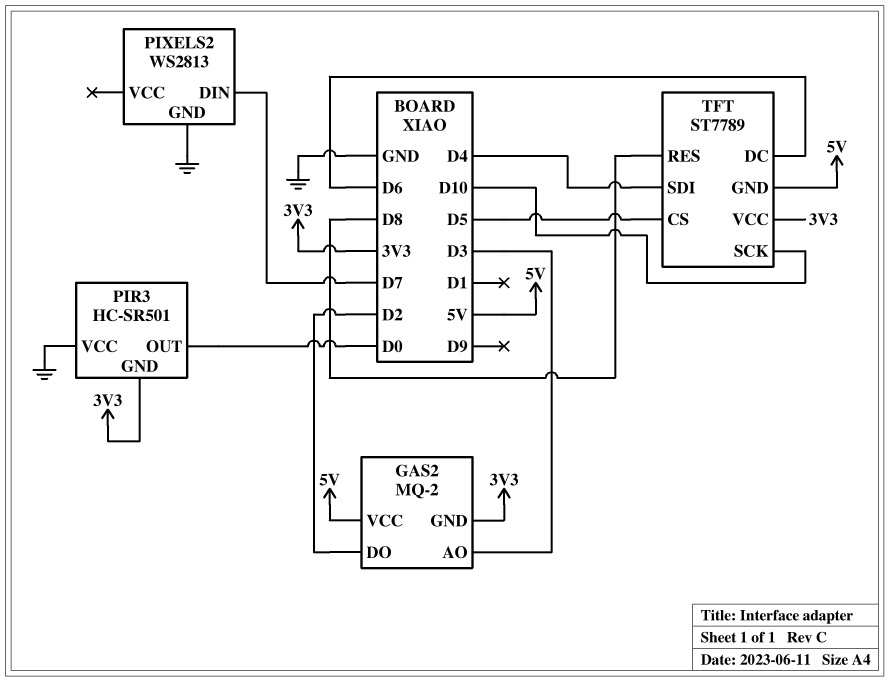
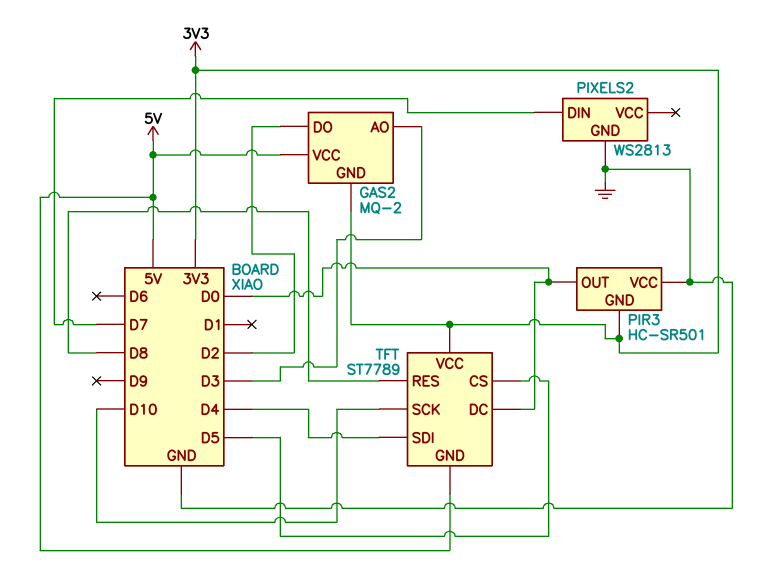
TFT pin DC: D6 -> D0

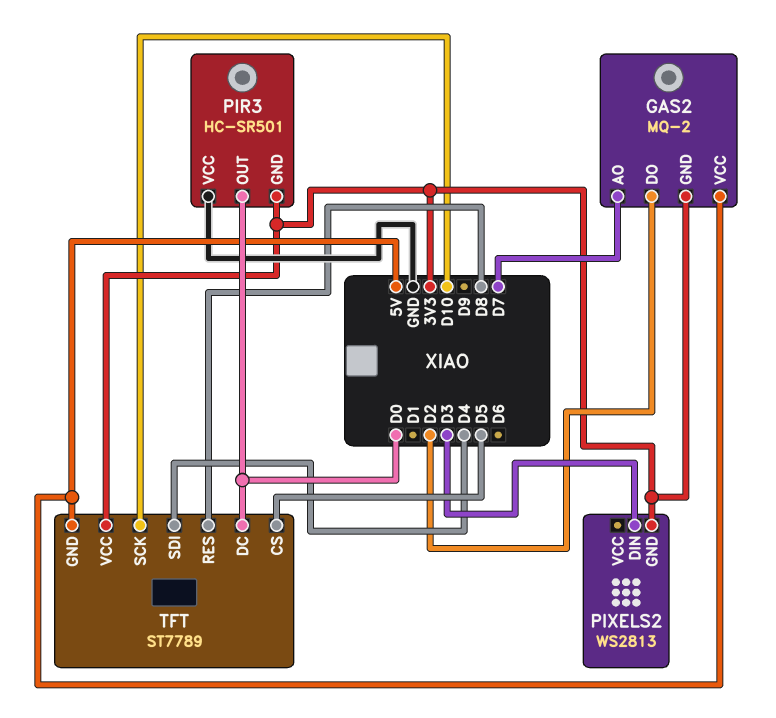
GAS2 pin AO: D3 -> D7
PIXELS2 pin DIN: D7 -> D3
PIXELS2 pin GND: GND -> 3V3

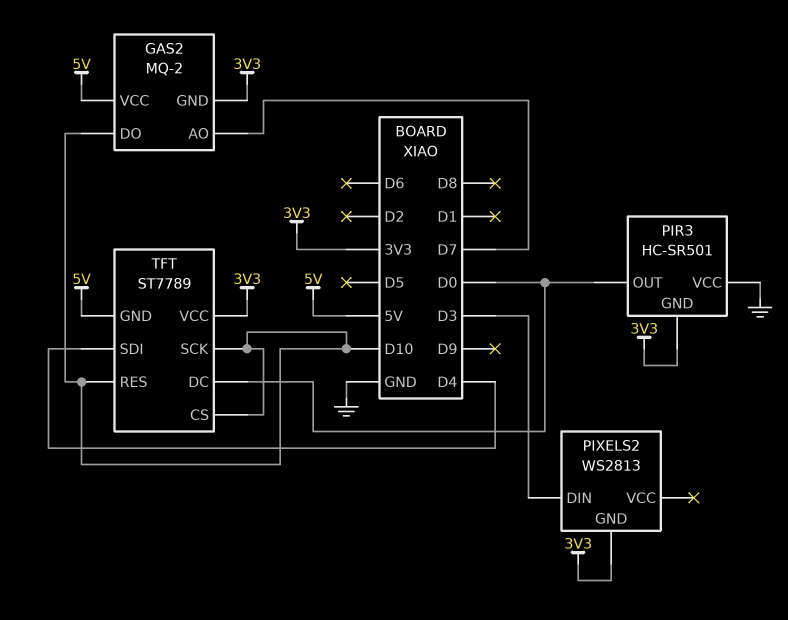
GAS2 pin DO: D2 -> D10
TFT pin CS: D5 -> D10
TFT pin RES: D8 -> D10

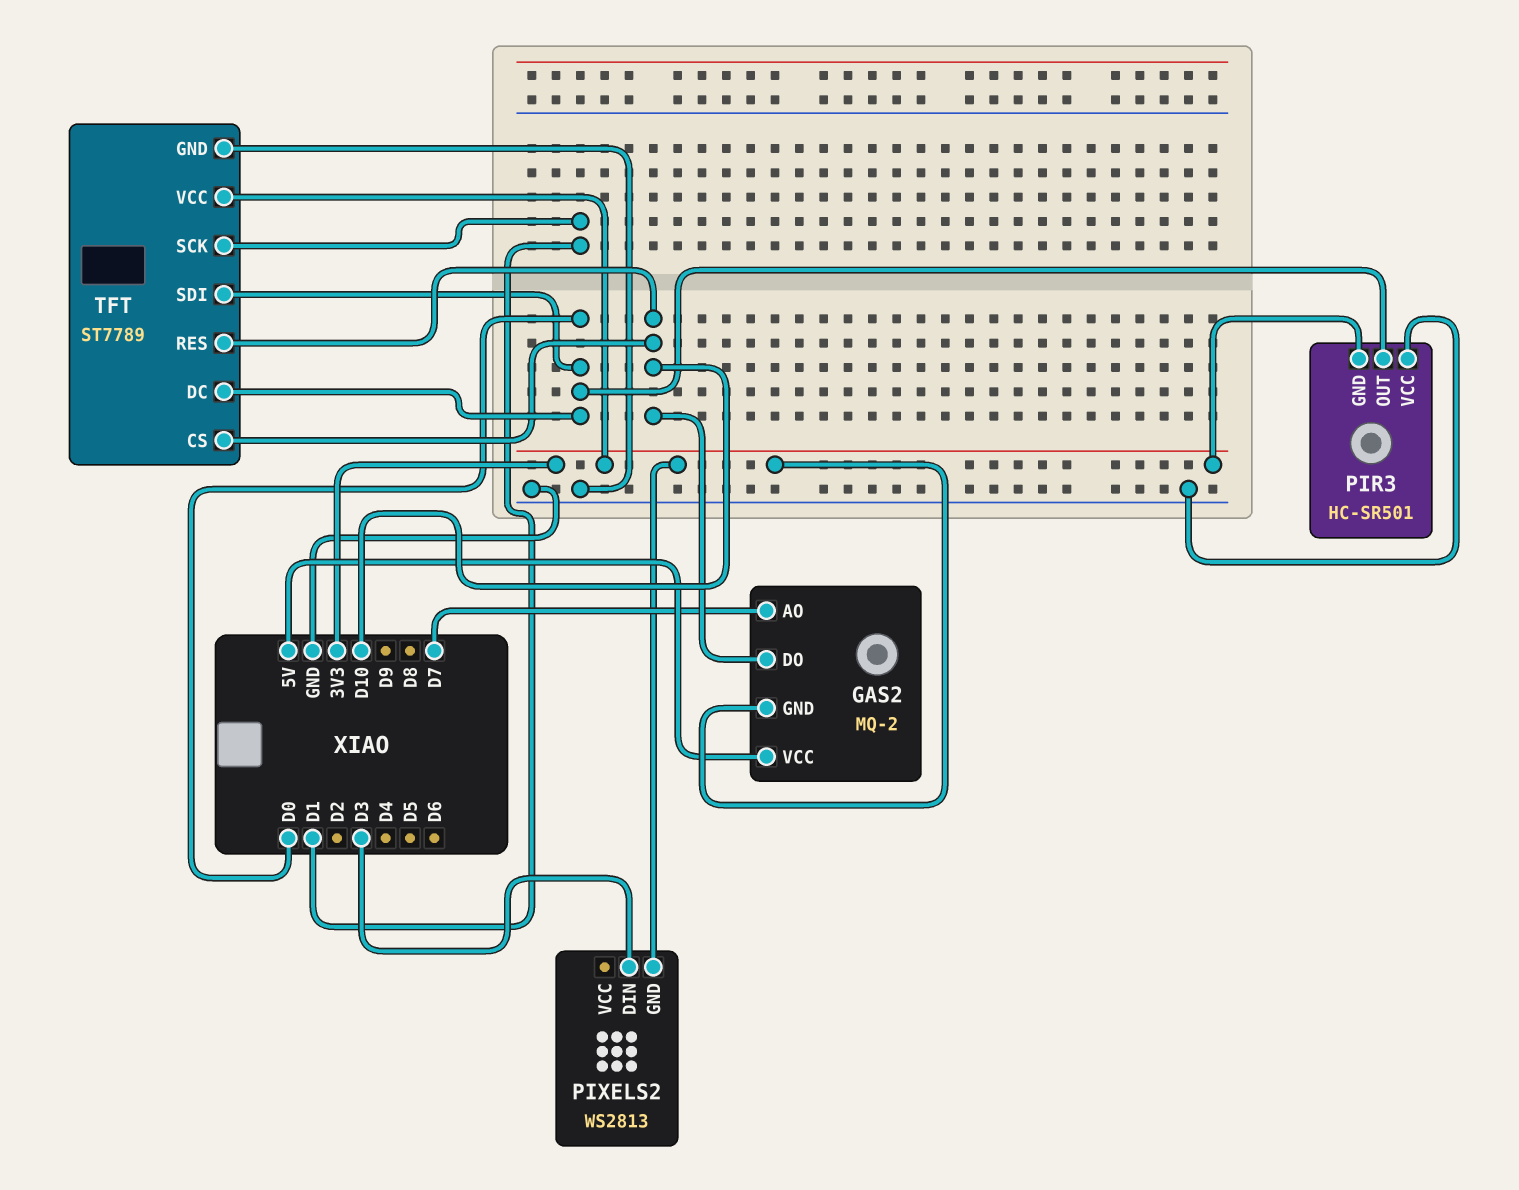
TFT pin GND: 5V -> GND
TFT pin SCK: D10 -> D1
TFT pin SDI: D4 -> D0

